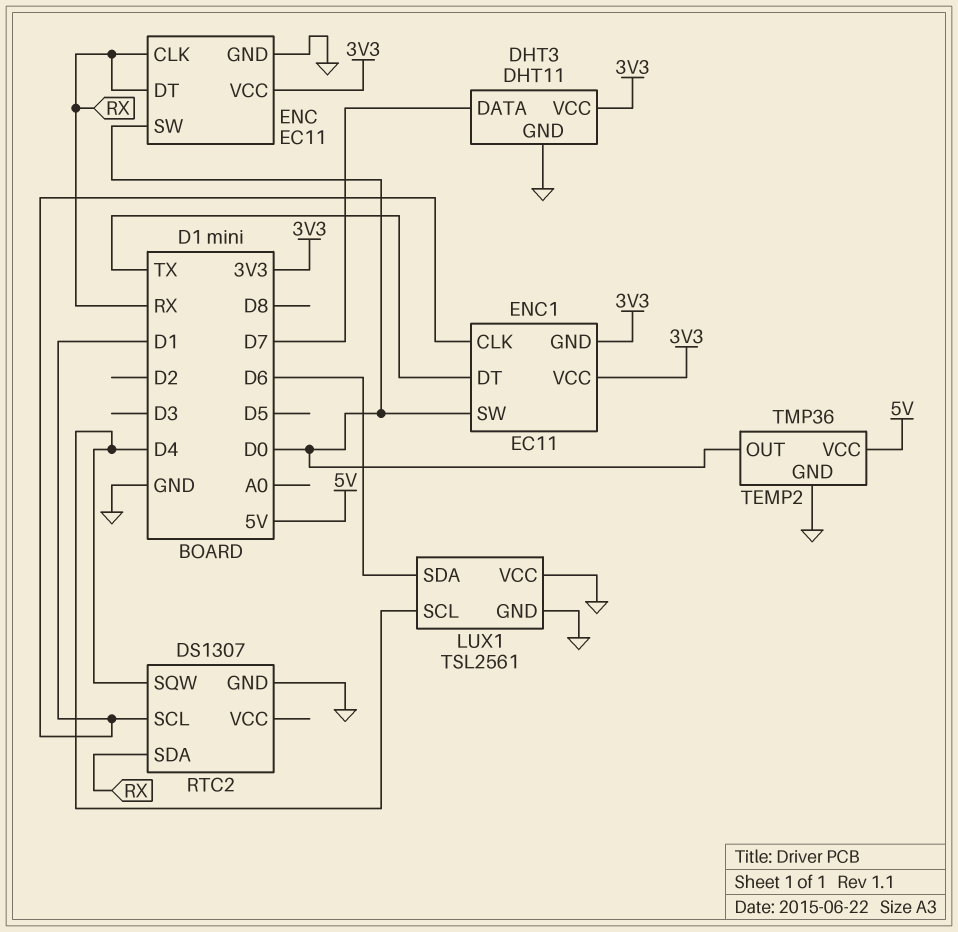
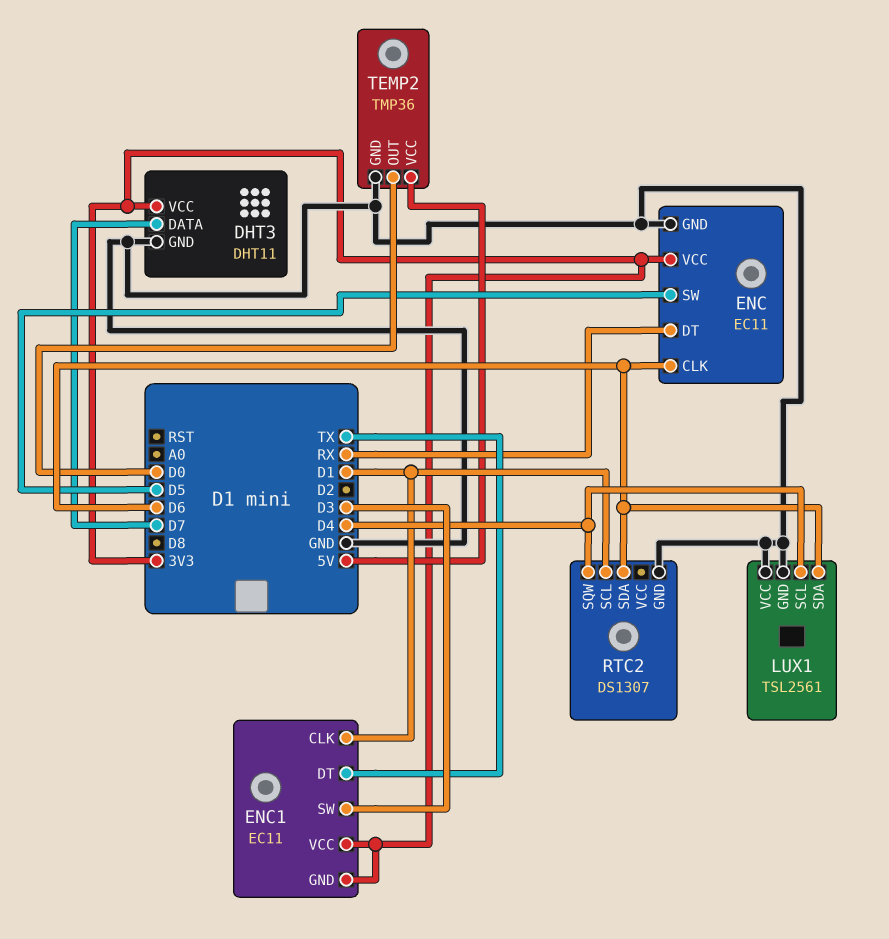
ENC pin CLK: RX -> D6
ENC pin SW: D0 -> D5
ENC1 pin SW: D0 -> D3
RTC2 pin SDA: RX -> D6

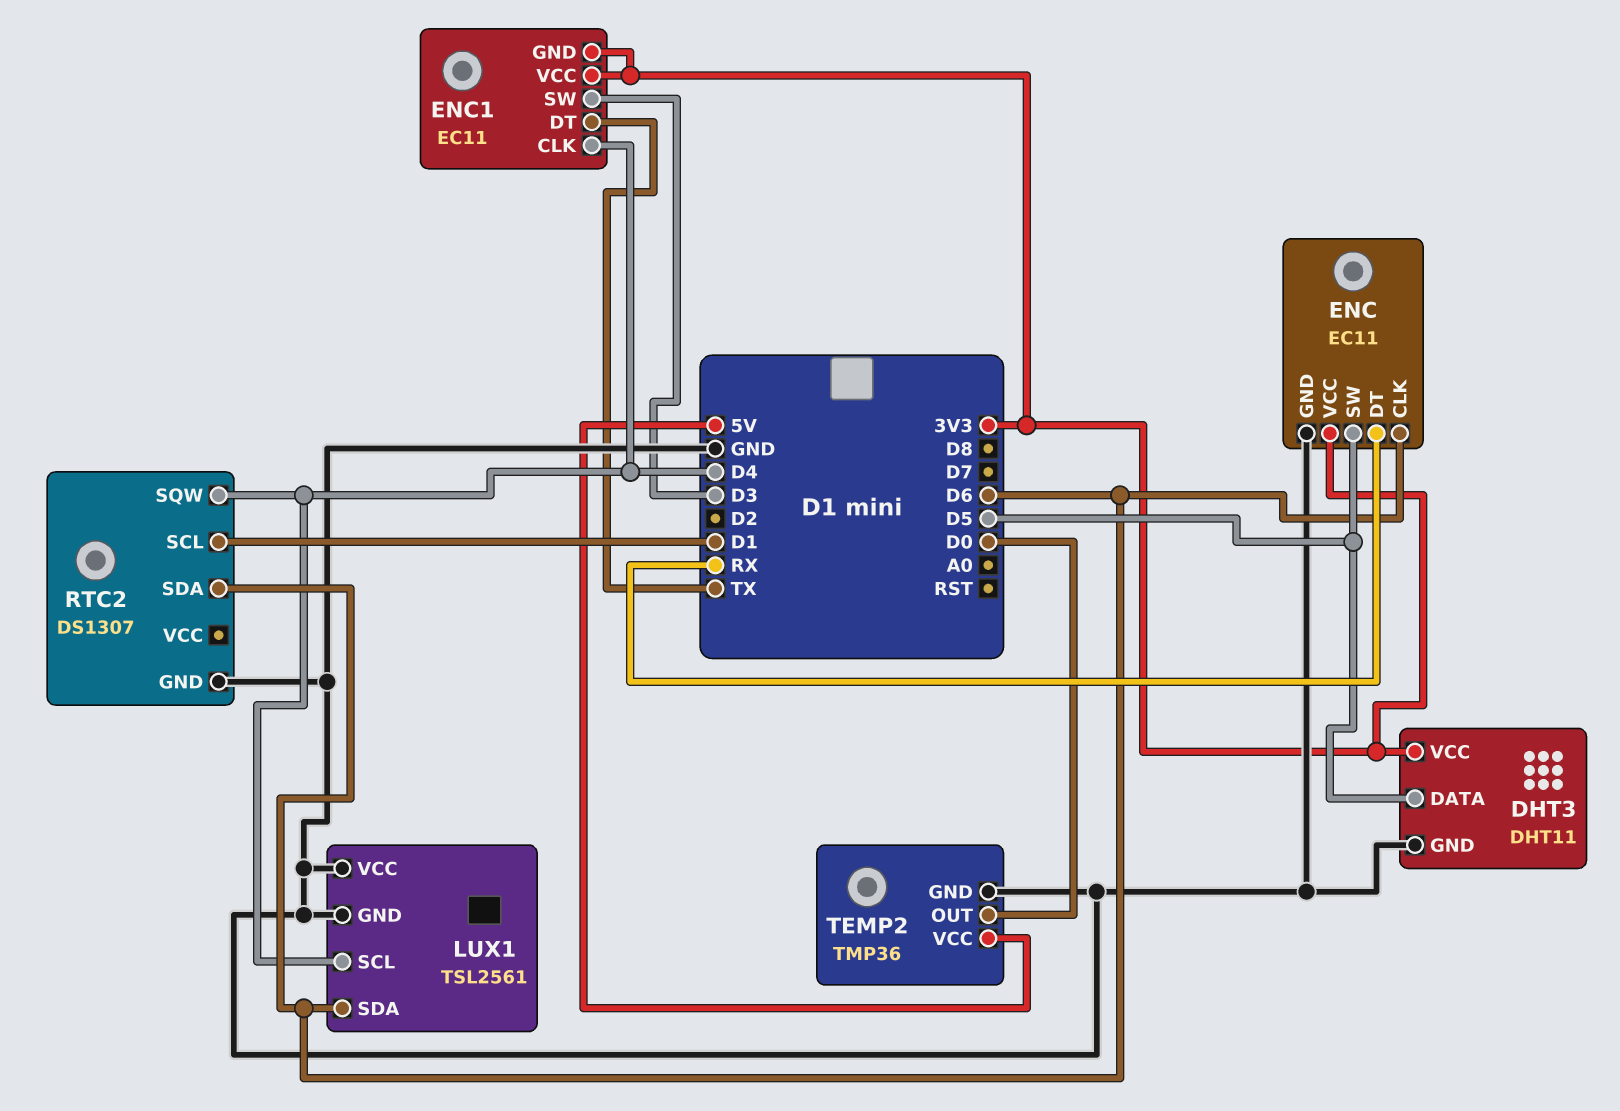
DHT3 pin DATA: D7 -> D5
ENC1 pin CLK: D1 -> D4

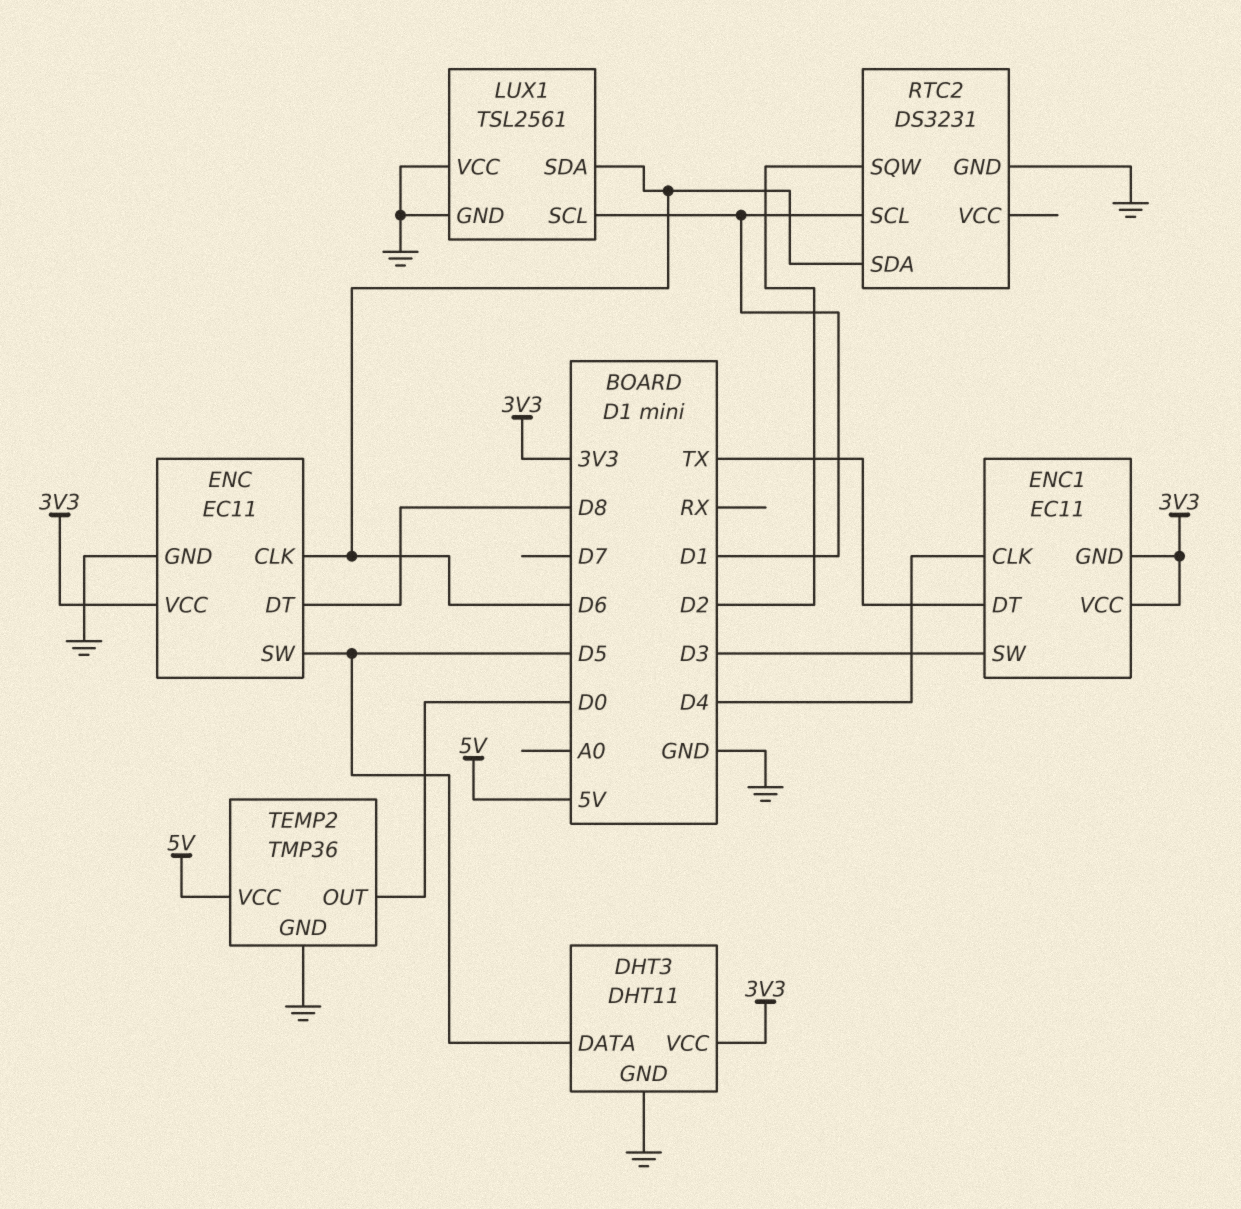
ENC pin DT: RX -> D8
LUX1 pin SCL: D4 -> D1
RTC2: DS1307 -> DS3231
RTC2 pin SQW: D4 -> D2

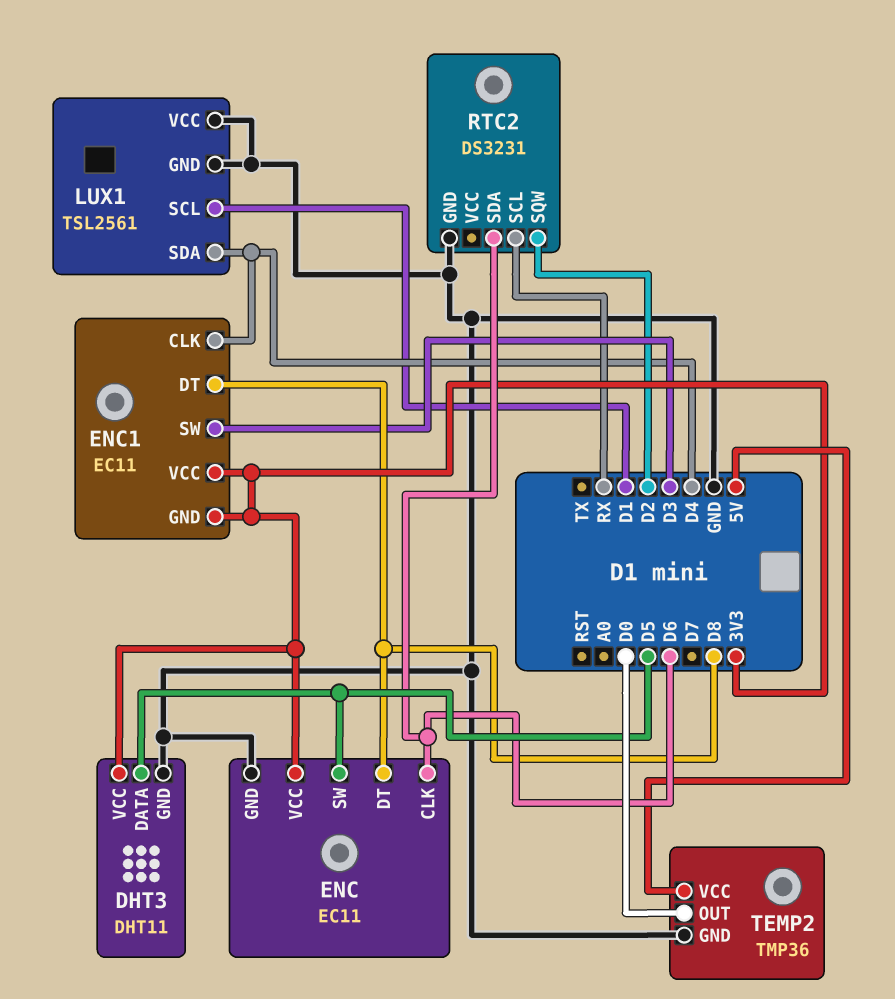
ENC1 pin DT: TX -> D8
LUX1 pin SDA: D6 -> D4
RTC2 pin SCL: D1 -> RX

